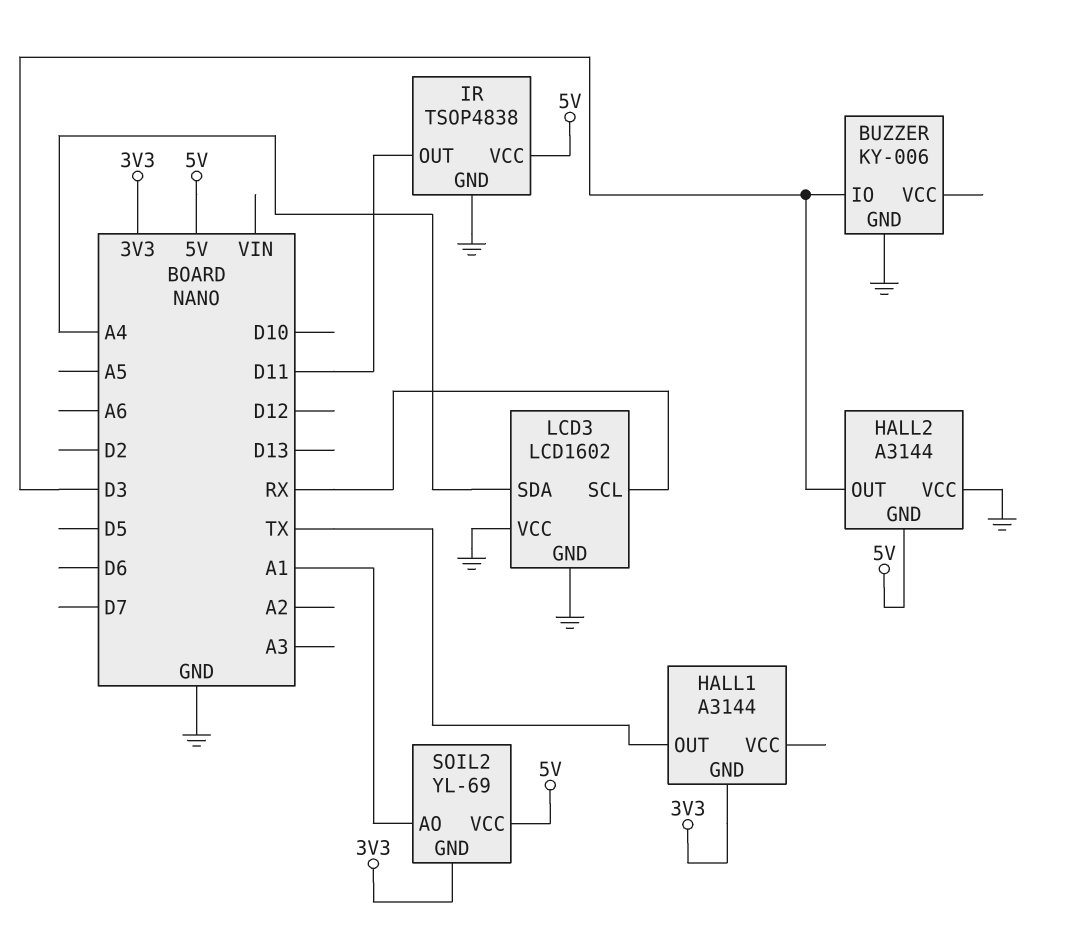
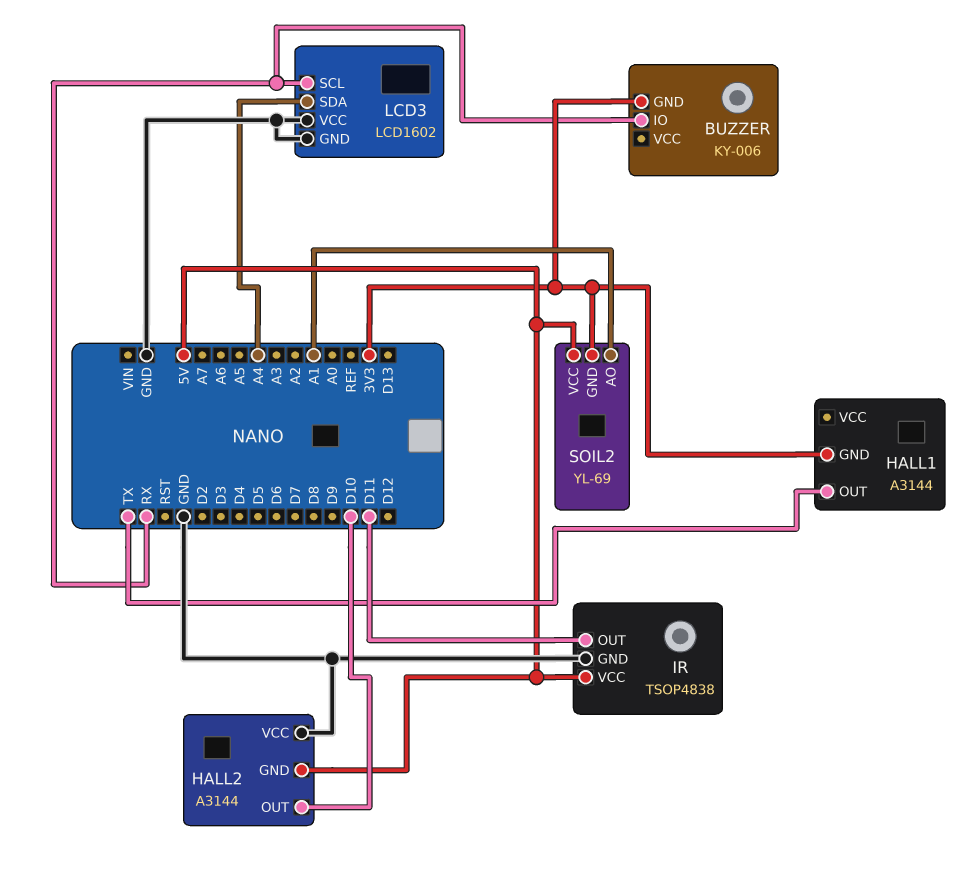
BUZZER pin GND: GND -> 3V3
BUZZER pin IO: D3 -> RX
HALL2 pin OUT: D3 -> D10

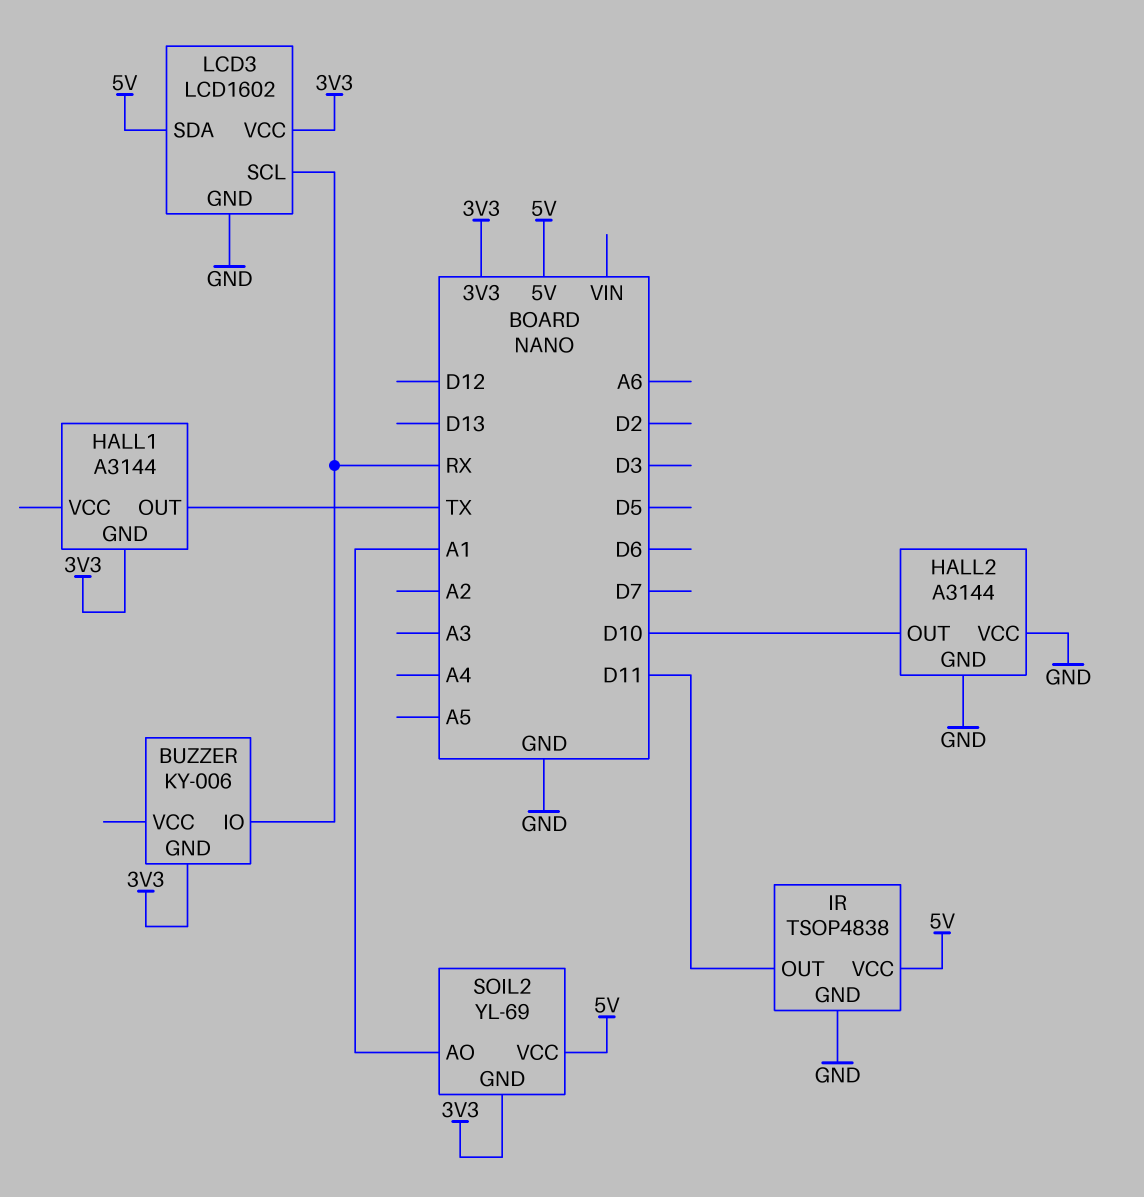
HALL2 pin GND: 5V -> GND
LCD3 pin SDA: A4 -> 5V
LCD3 pin VCC: GND -> 3V3

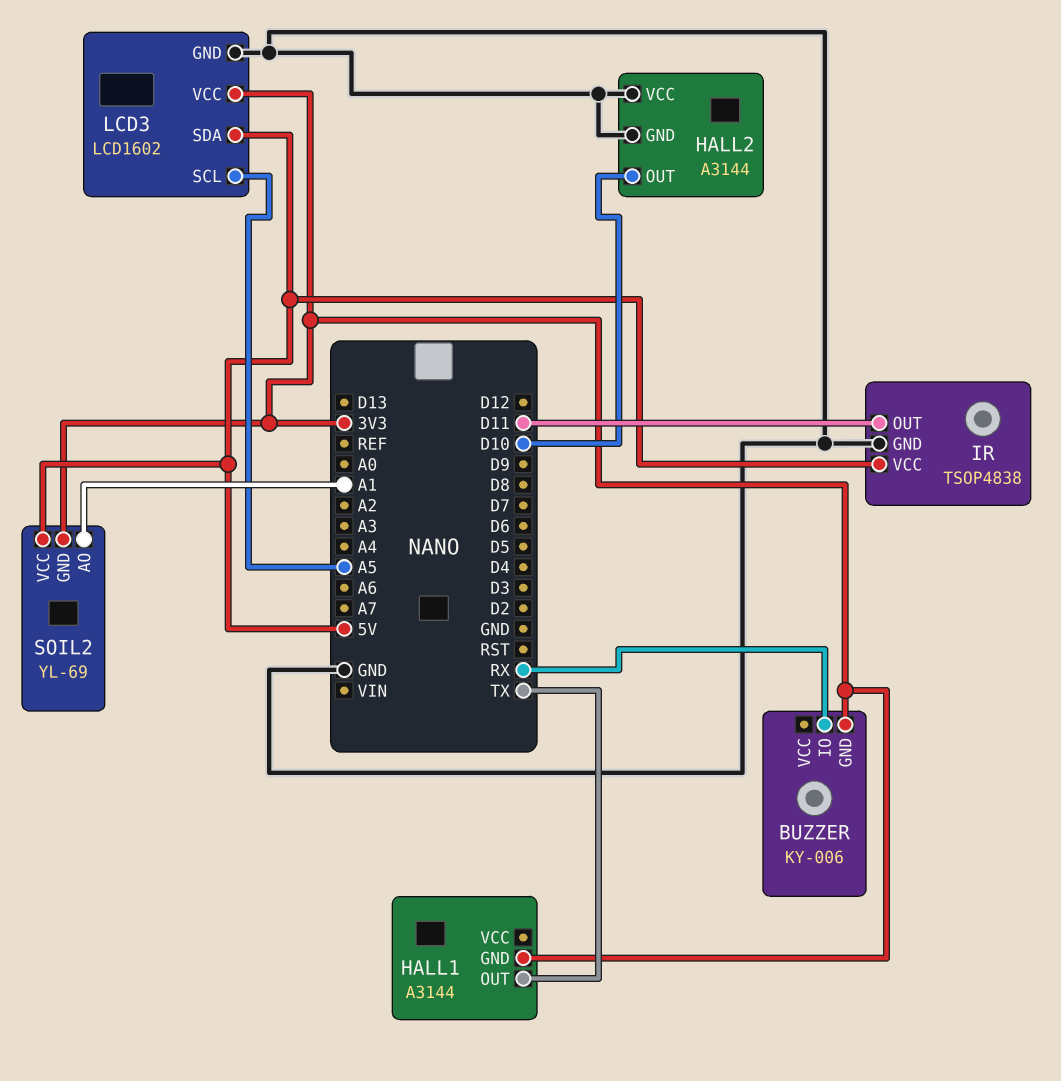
LCD3 pin SCL: RX -> A5

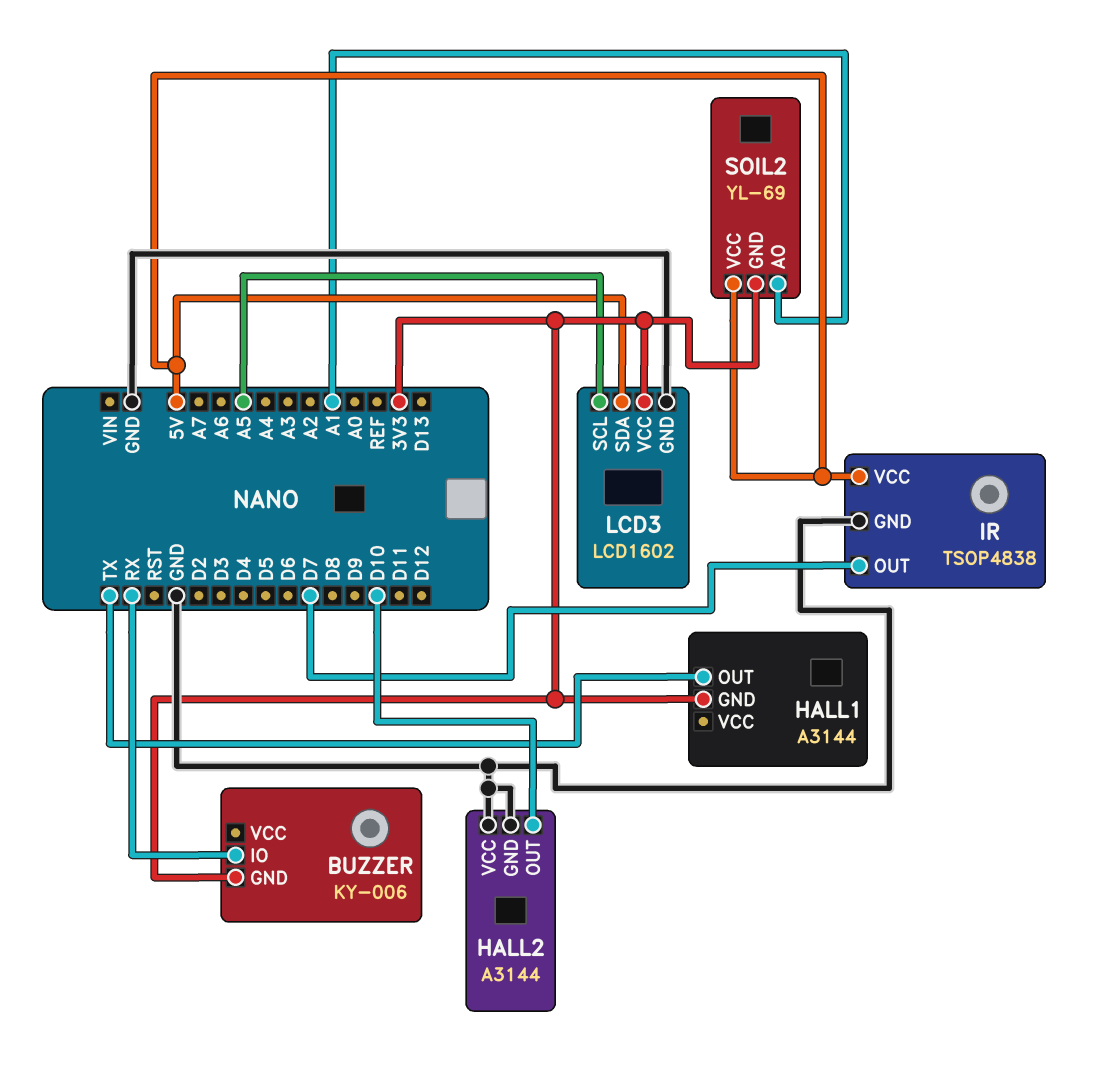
IR pin OUT: D11 -> D7

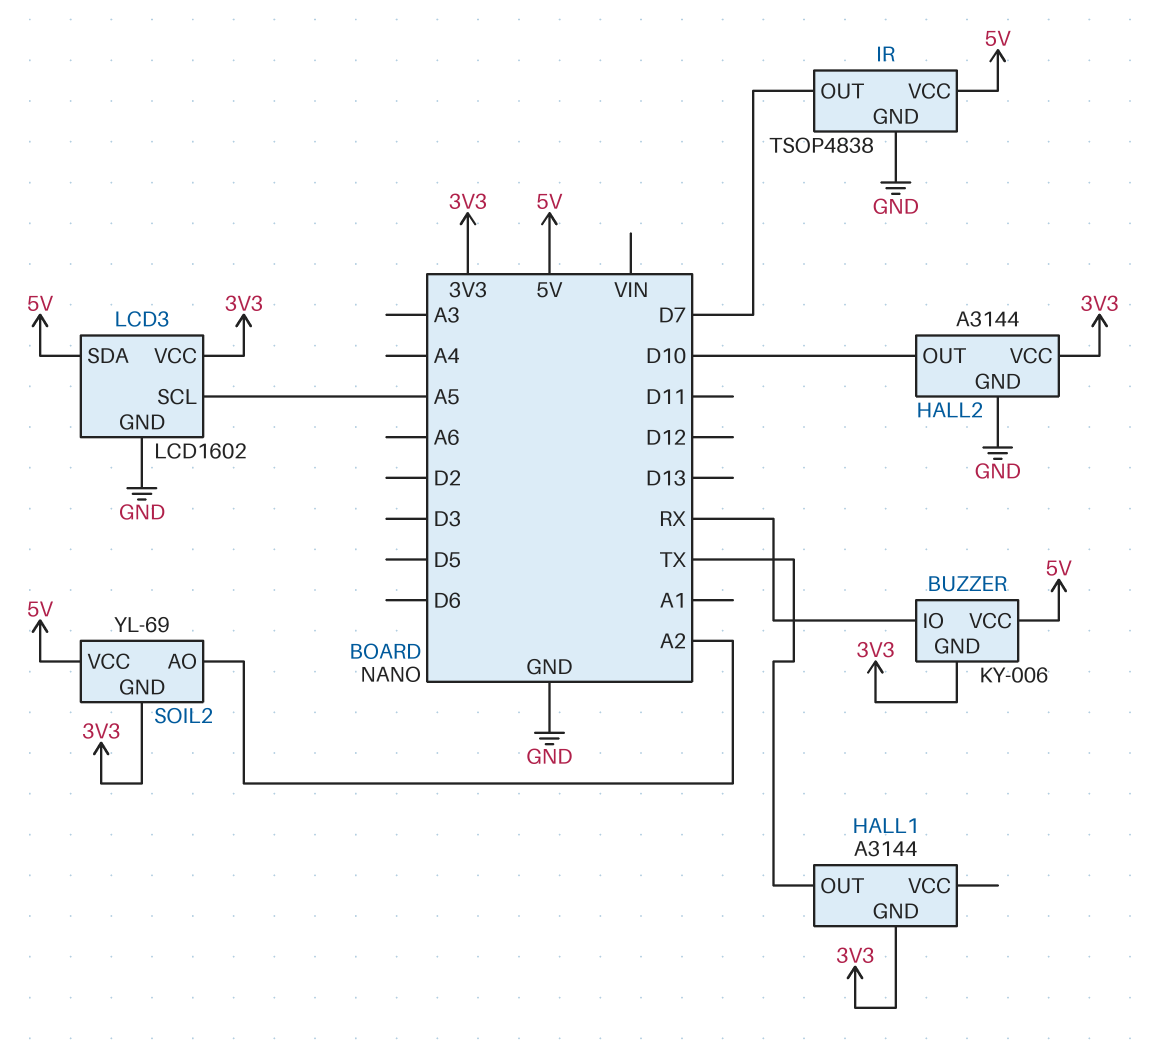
BUZZER pin VCC: none -> 5V
HALL2 pin VCC: GND -> 3V3
SOIL2 pin AO: A1 -> A2

